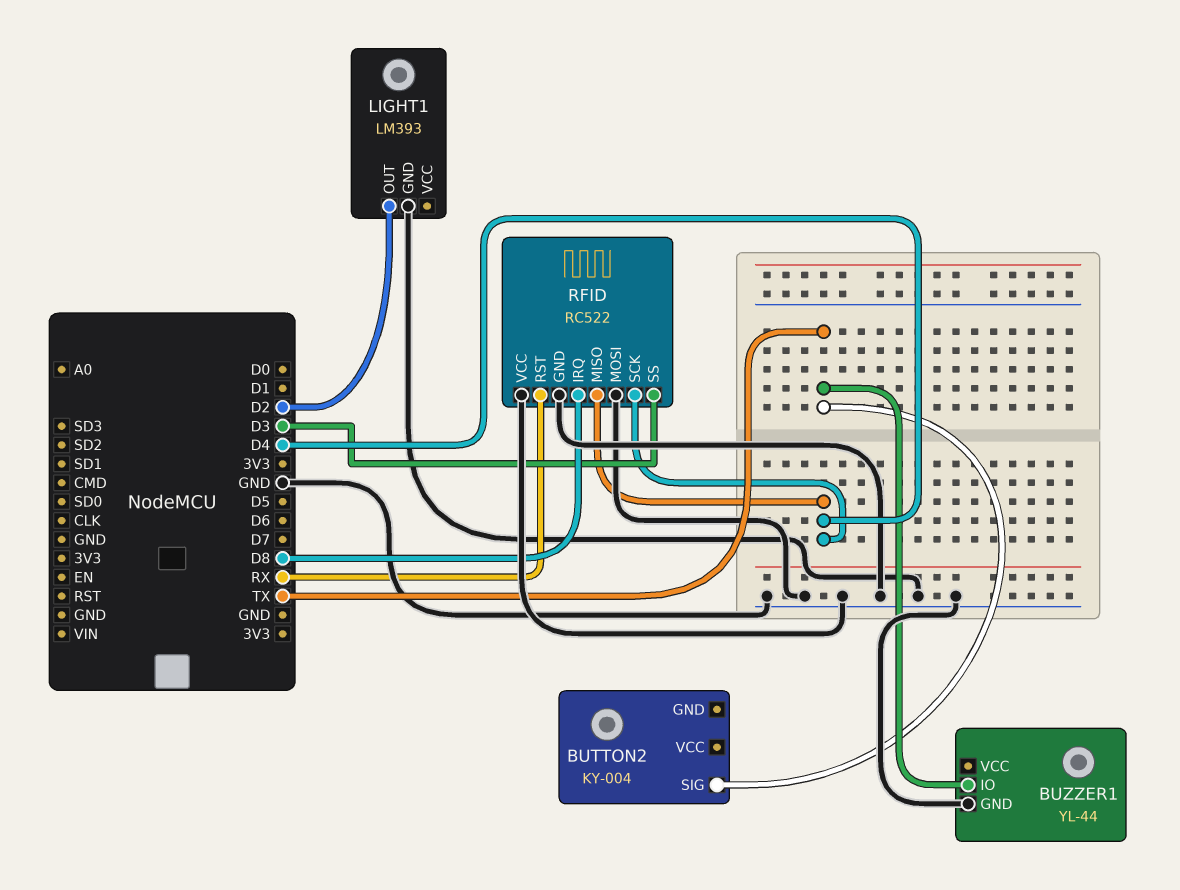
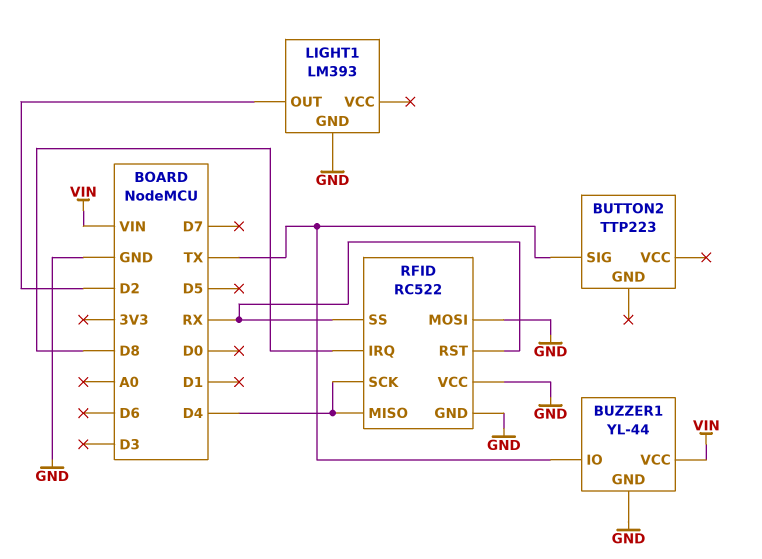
BUTTON2: KY-004 -> TTP223
BUZZER1 pin VCC: none -> VIN
RFID pin SS: D3 -> RX

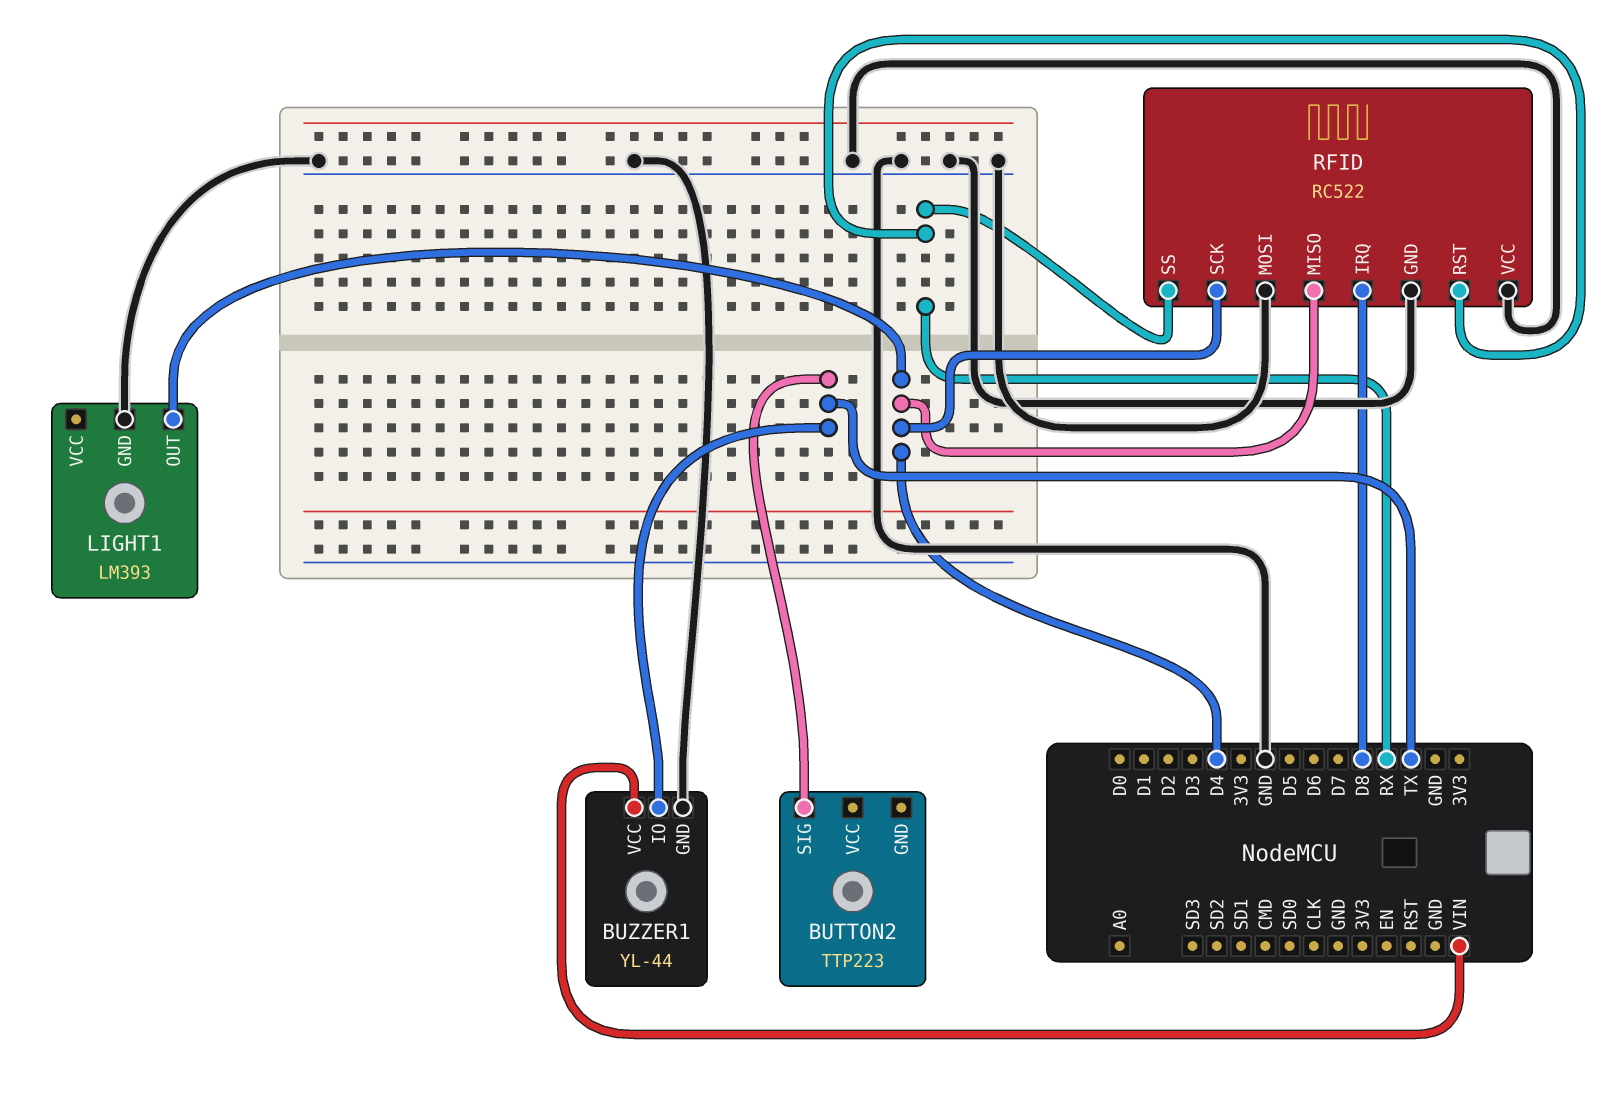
LIGHT1 pin OUT: D2 -> D4

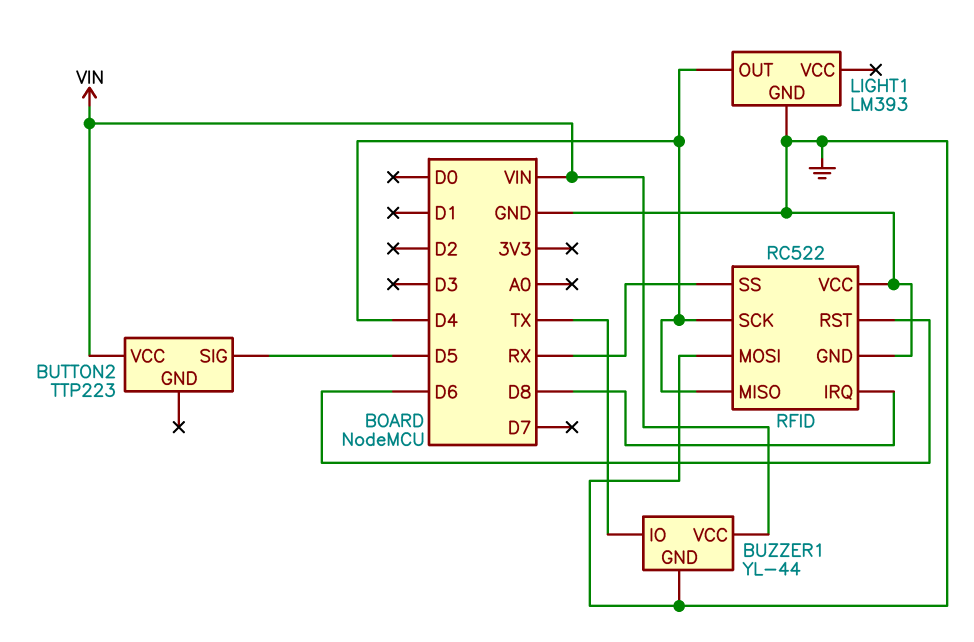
BUTTON2 pin SIG: TX -> D5
BUTTON2 pin VCC: none -> VIN
RFID pin RST: RX -> D6

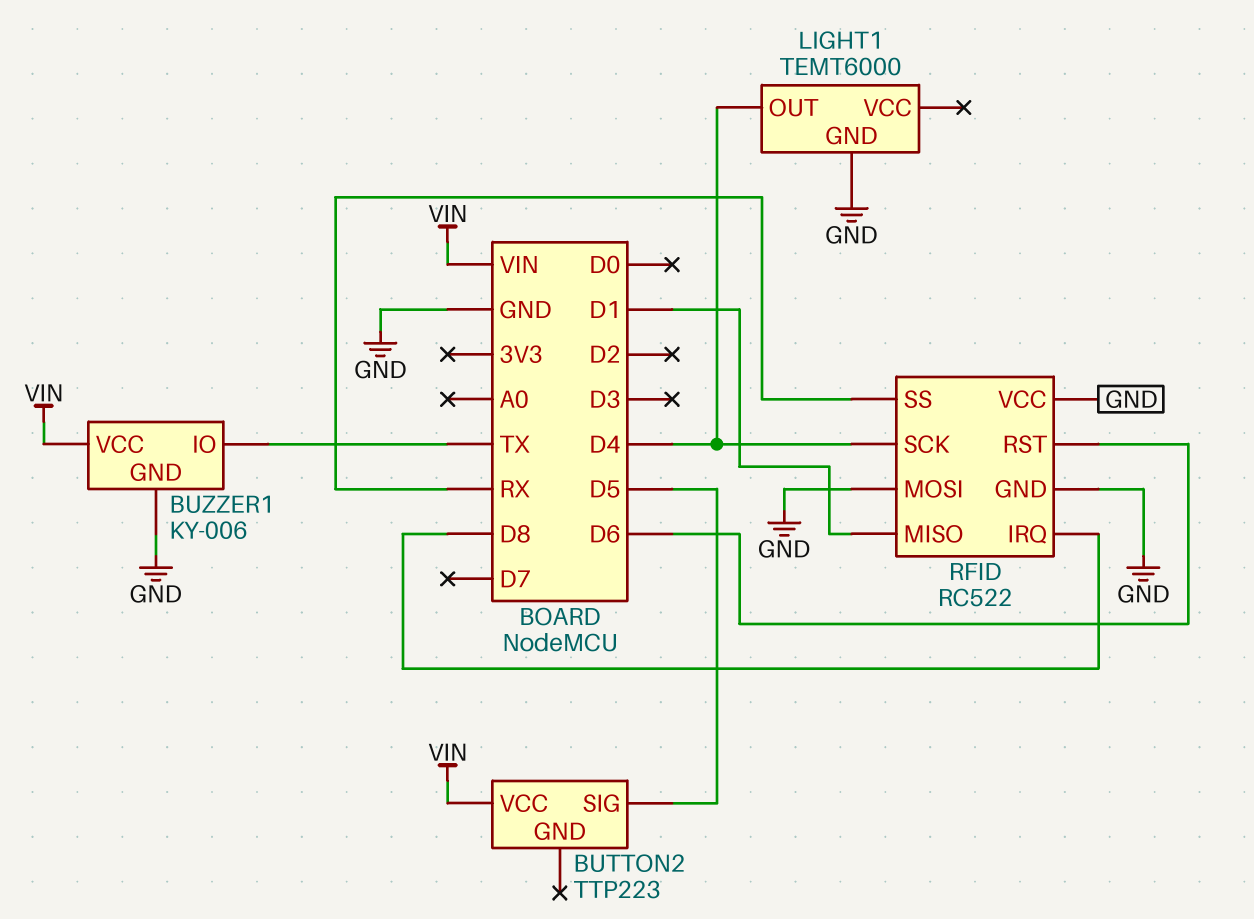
BUZZER1: YL-44 -> KY-006
LIGHT1: LM393 -> TEMT6000
RFID pin MISO: D4 -> D1

